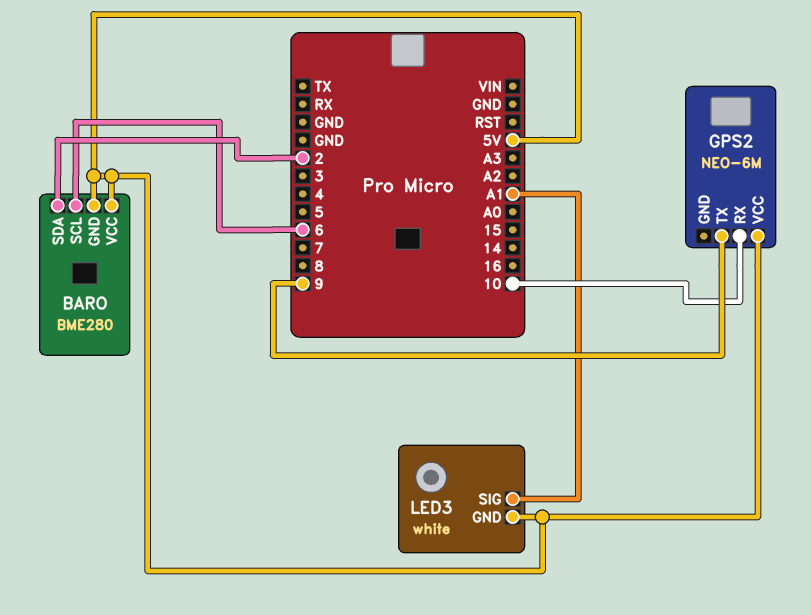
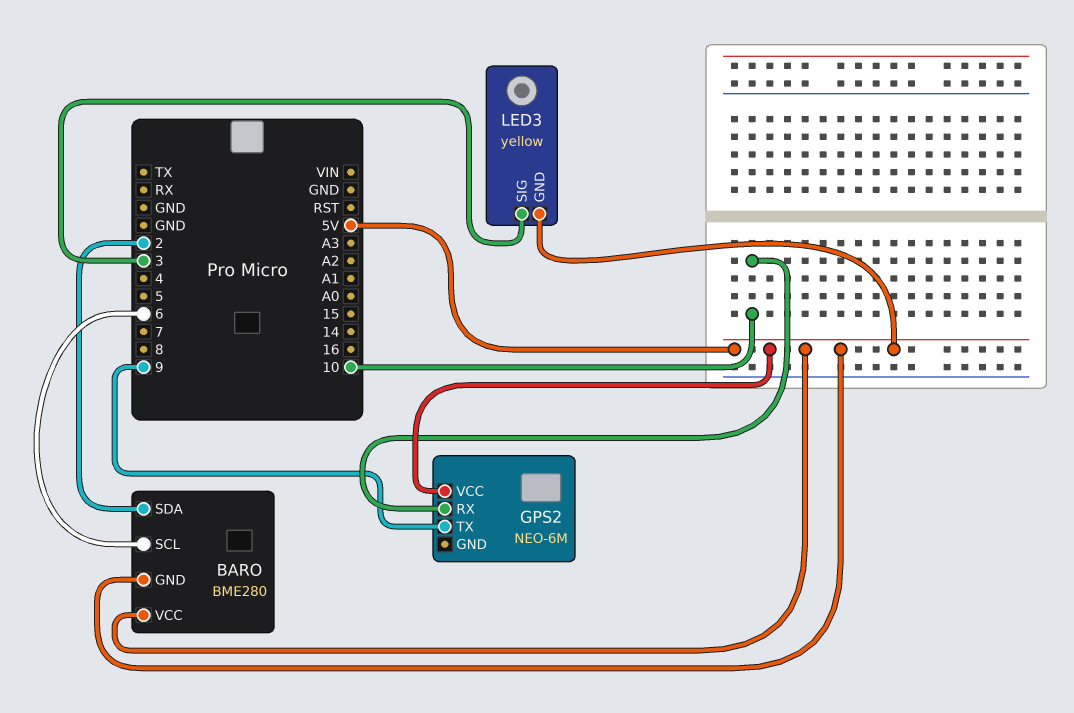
LED3: white -> yellow
LED3 pin SIG: A1 -> 3

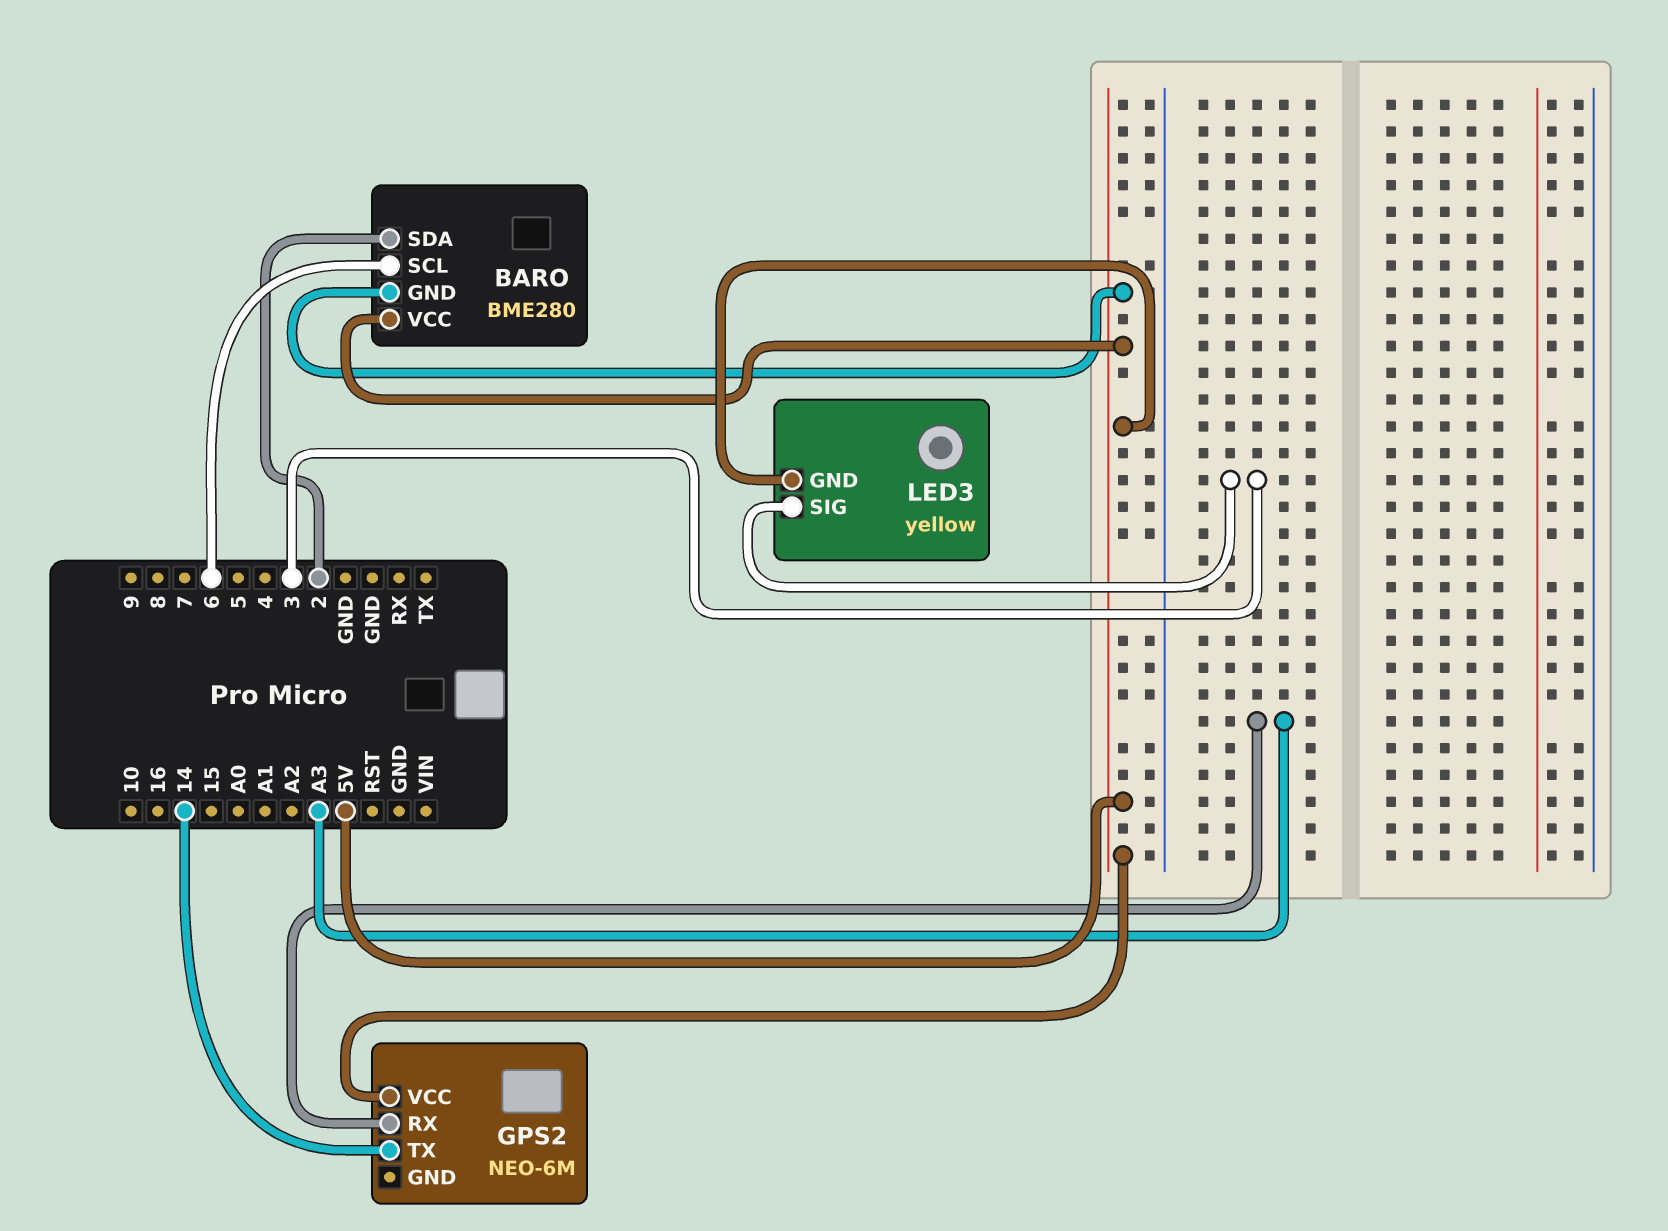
GPS2 pin RX: 10 -> A3
GPS2 pin TX: 9 -> 14

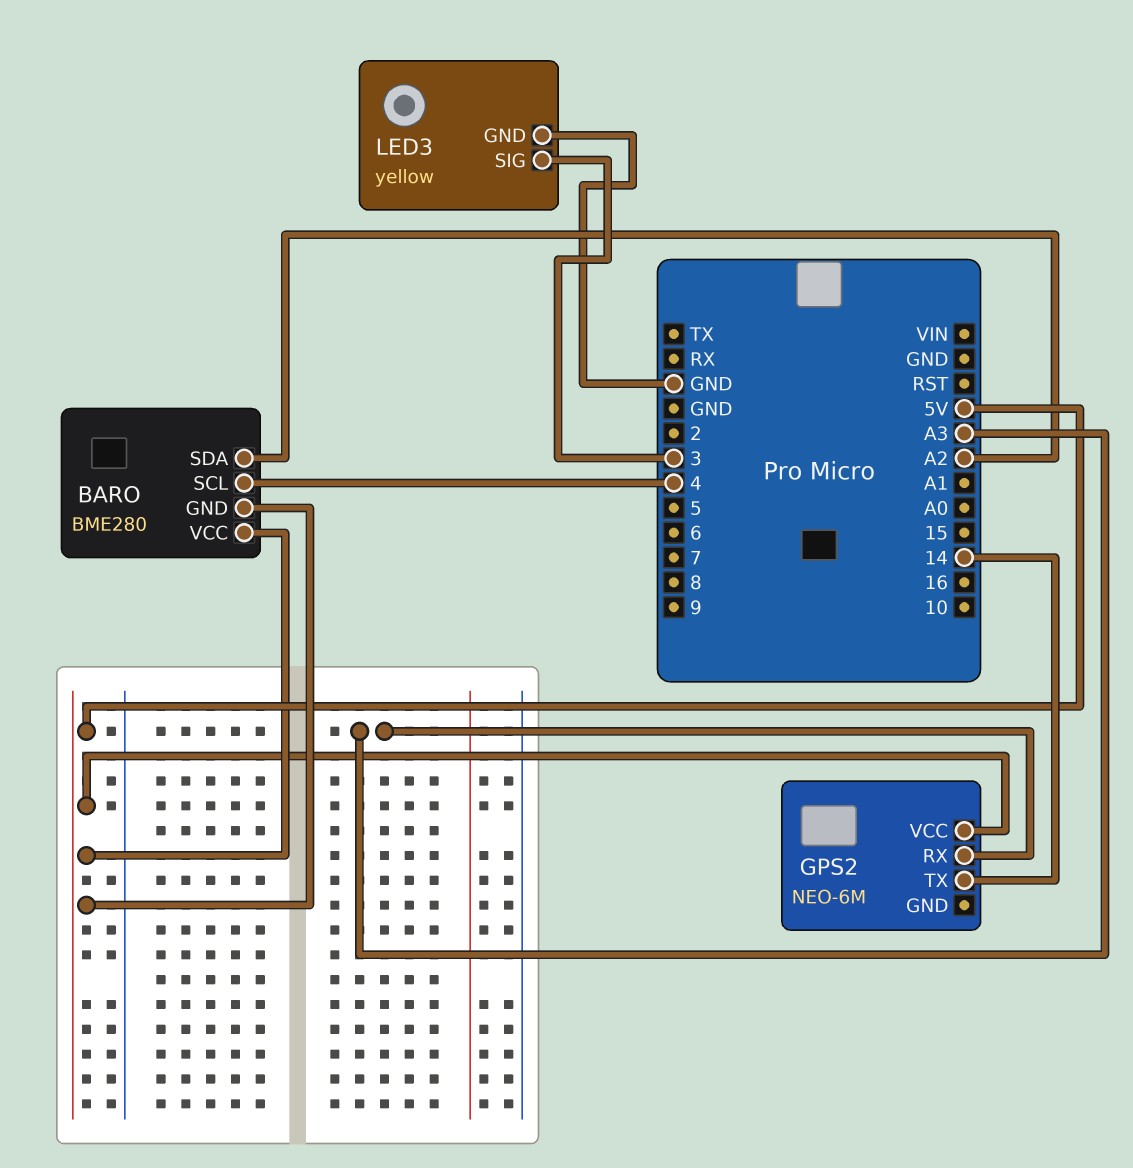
BARO pin SCL: 6 -> 4
BARO pin SDA: 2 -> A2
LED3 pin GND: 5V -> GND

